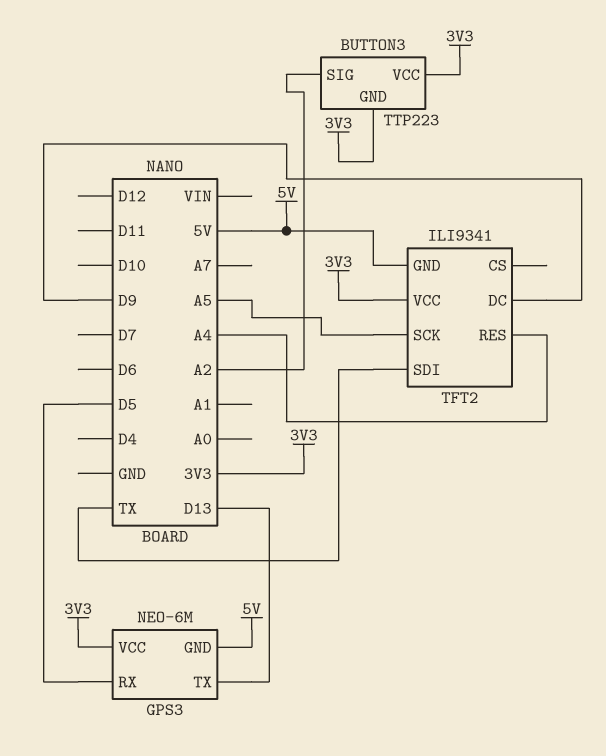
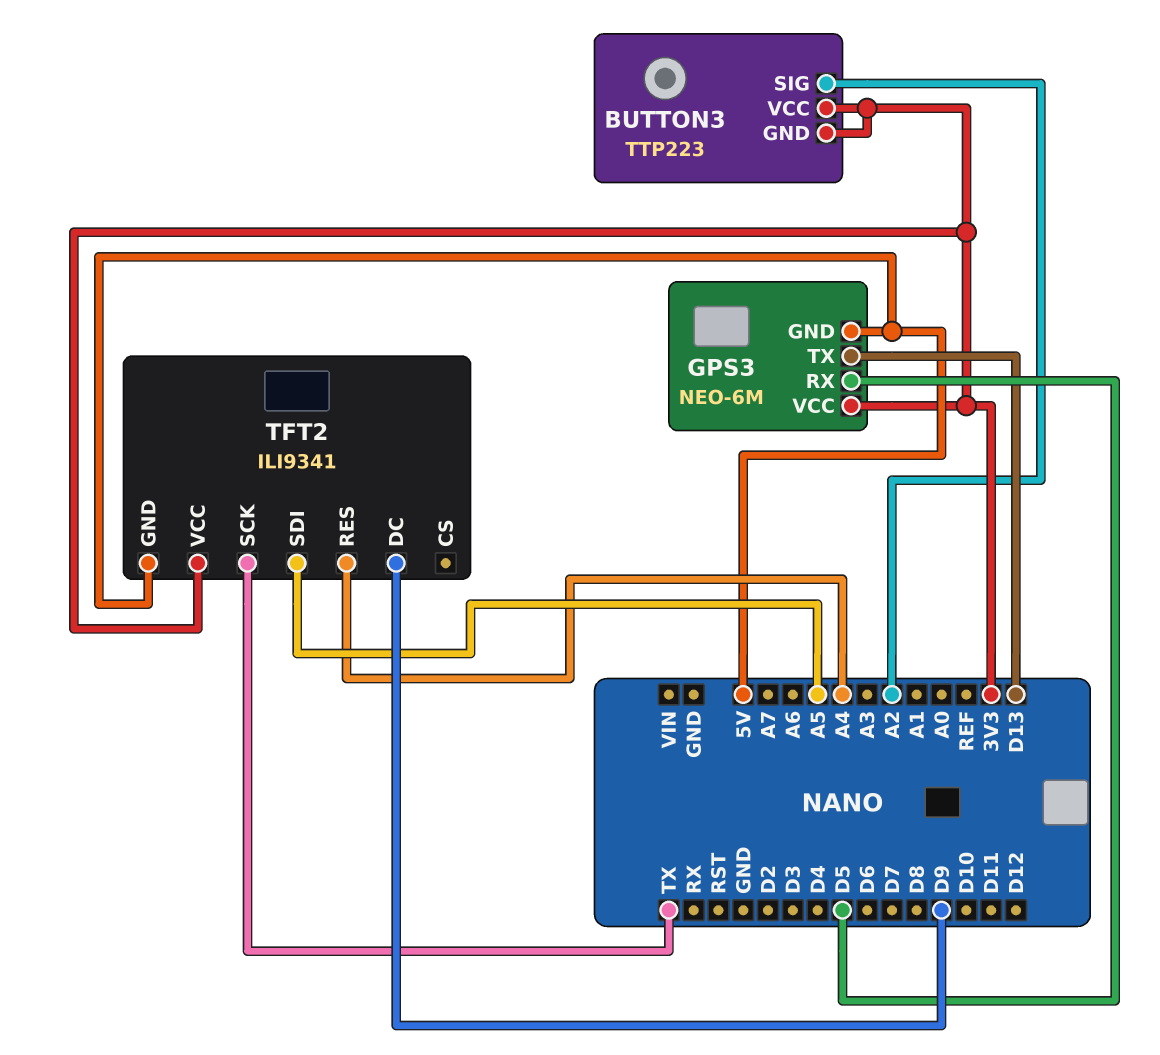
TFT2 pin SCK: A5 -> TX
TFT2 pin SDI: TX -> A5

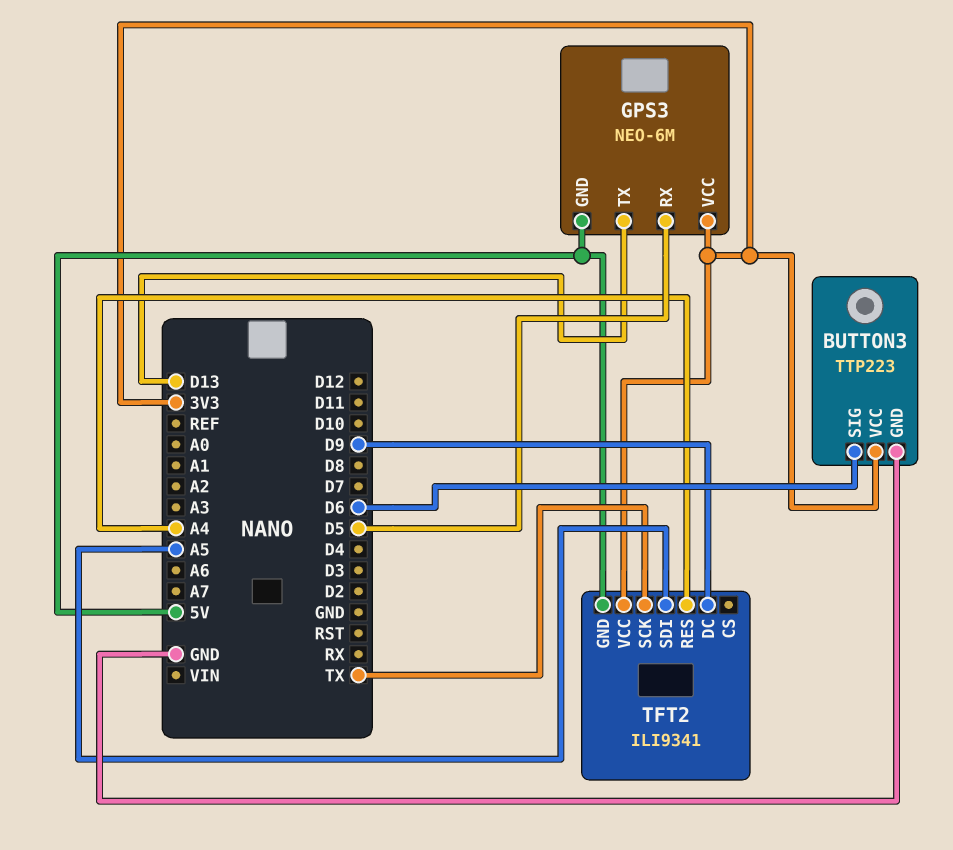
BUTTON3 pin GND: 3V3 -> GND
BUTTON3 pin SIG: A2 -> D6

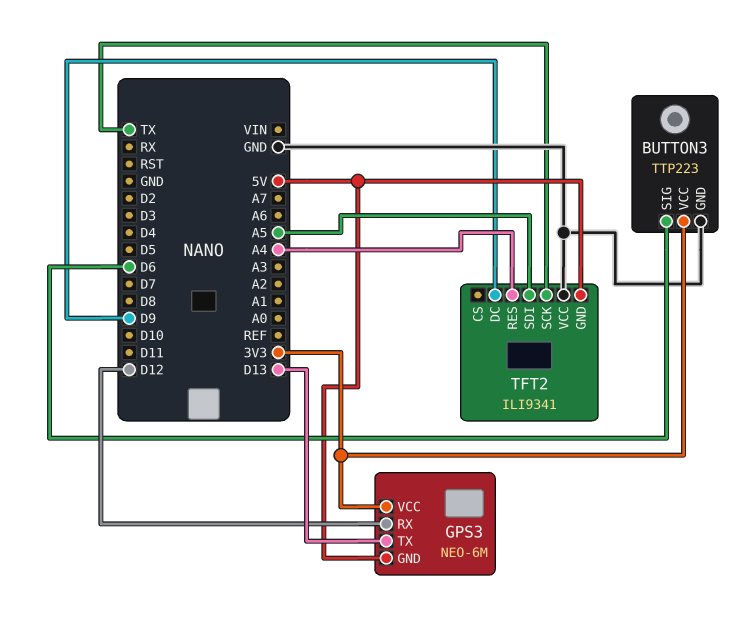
GPS3 pin RX: D5 -> D12
TFT2 pin VCC: 3V3 -> GND

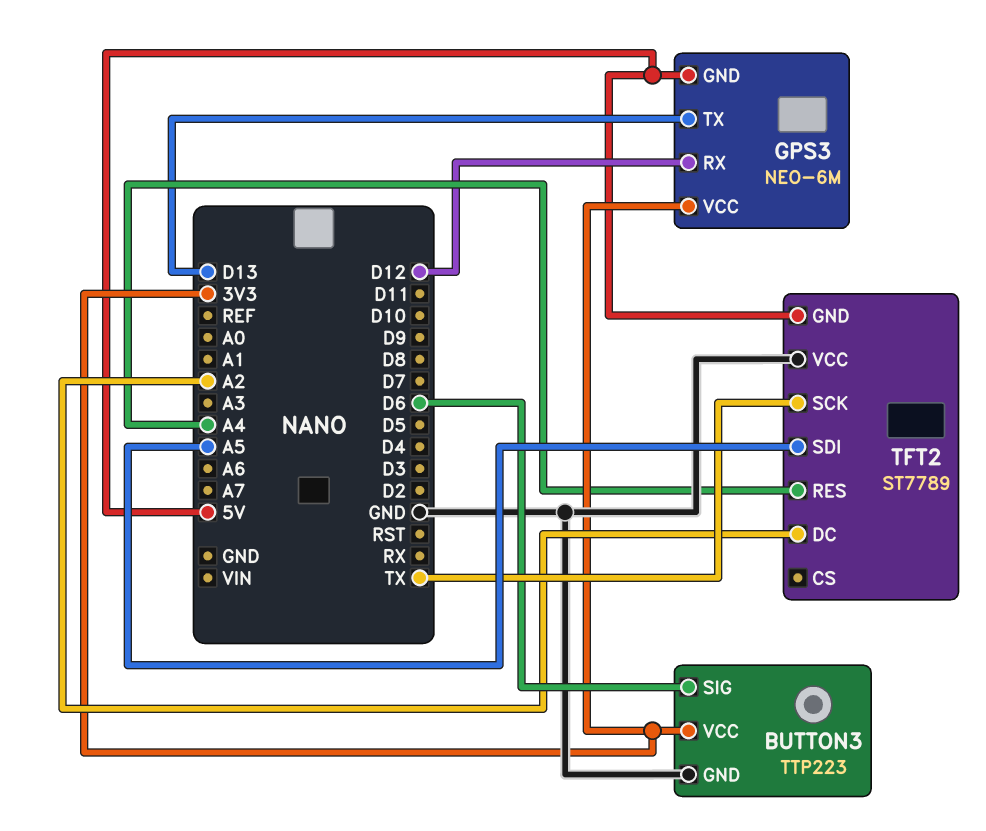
TFT2: ILI9341 -> ST7789
TFT2 pin DC: D9 -> A2

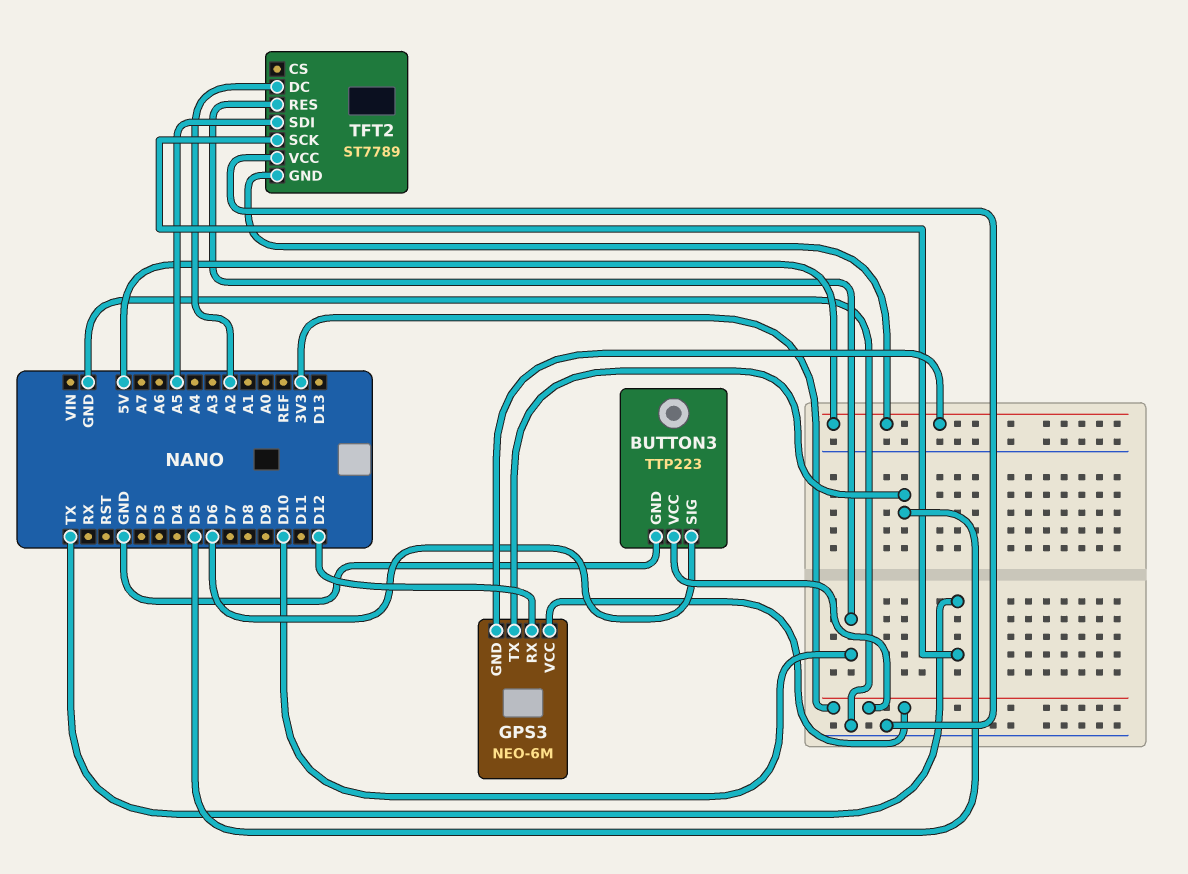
GPS3 pin TX: D13 -> D5
TFT2 pin RES: A4 -> D10

